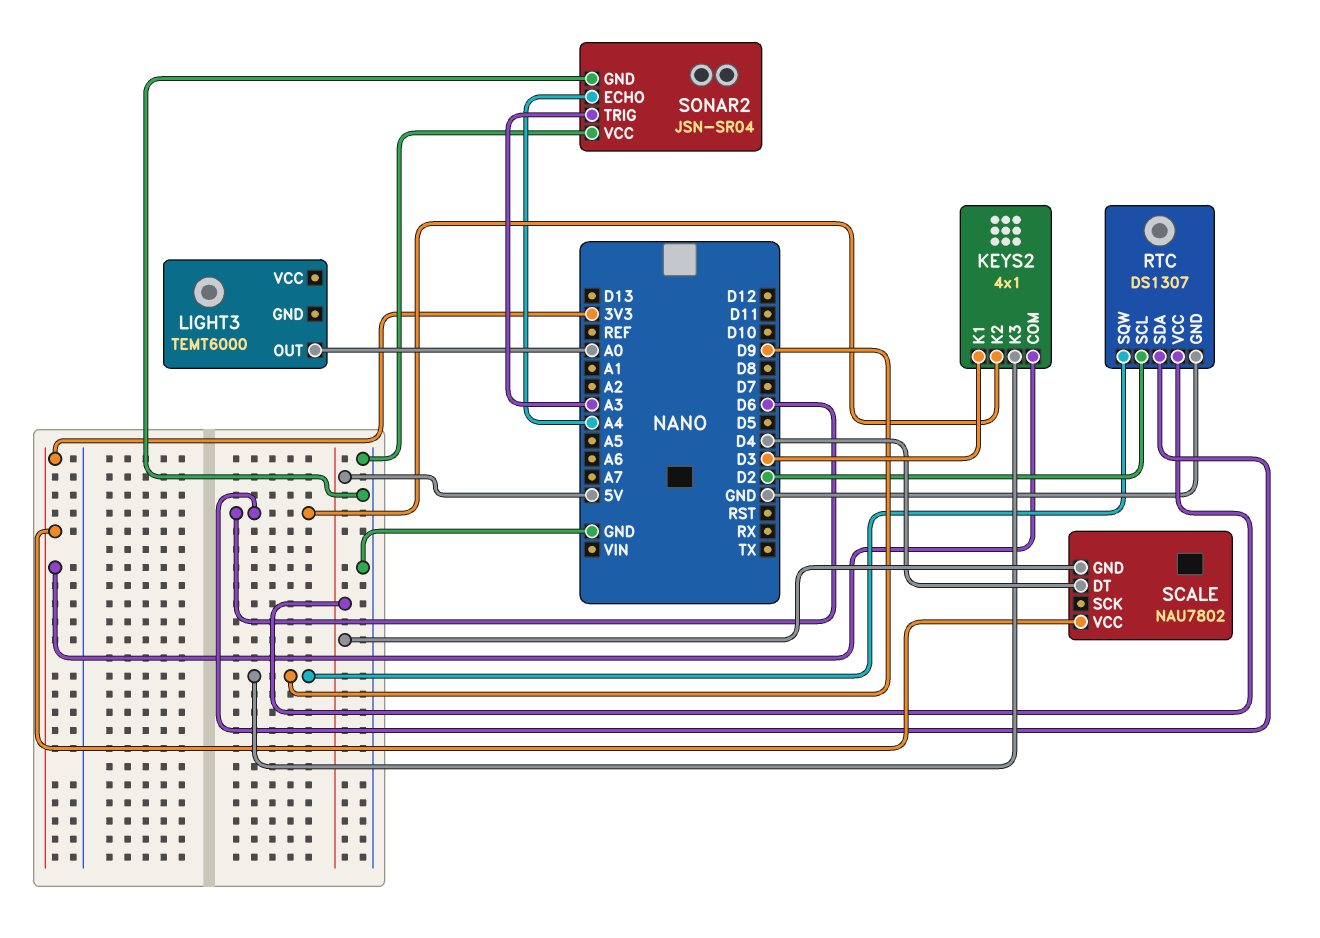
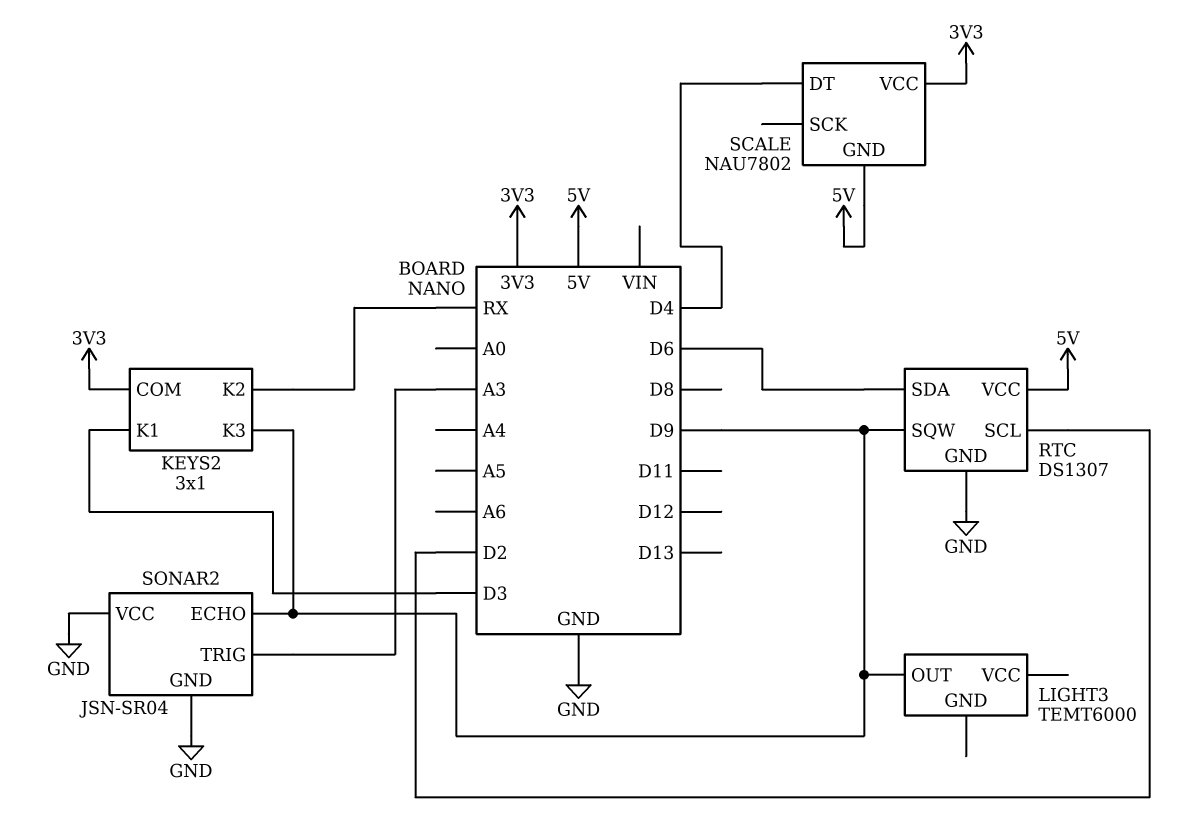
KEYS2: 4x1 -> 3x1
KEYS2 pin K2: D6 -> RX
LIGHT3 pin OUT: A0 -> D9
SONAR2 pin ECHO: A4 -> D9

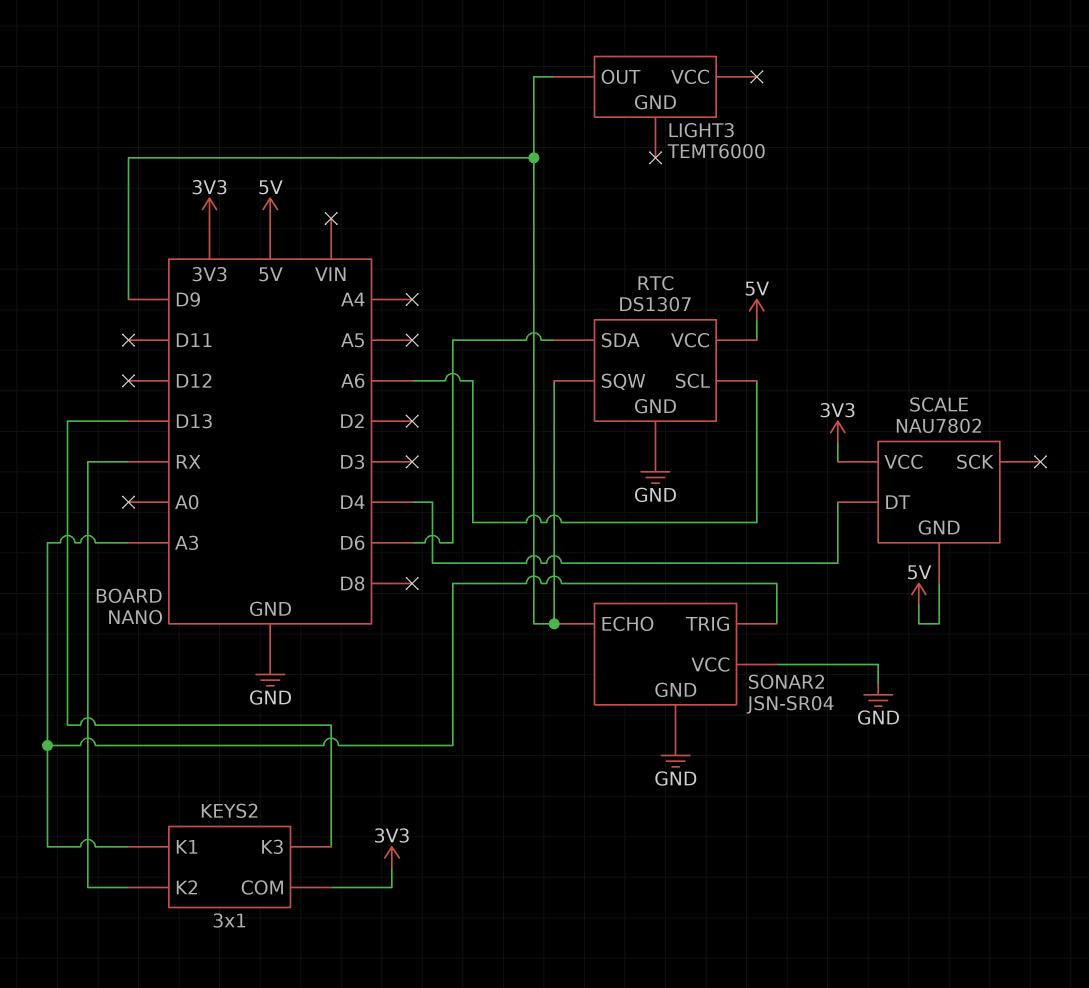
KEYS2 pin K1: D3 -> A3
KEYS2 pin K3: D9 -> D13
RTC pin SCL: D2 -> A6

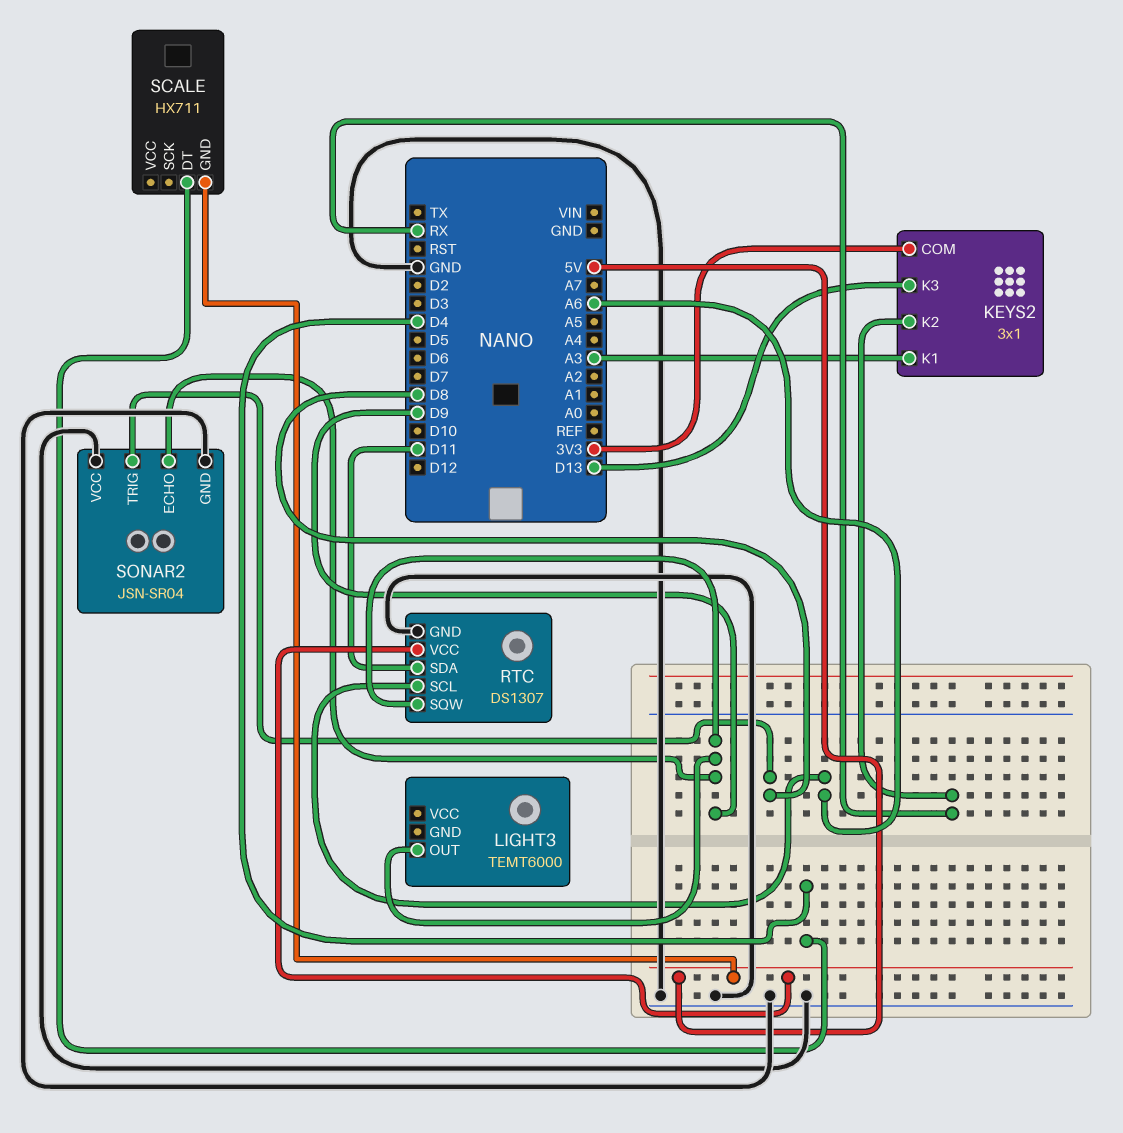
RTC pin SDA: D6 -> D11
SCALE: NAU7802 -> HX711
SCALE pin VCC: 3V3 -> none
SONAR2 pin TRIG: A3 -> D8

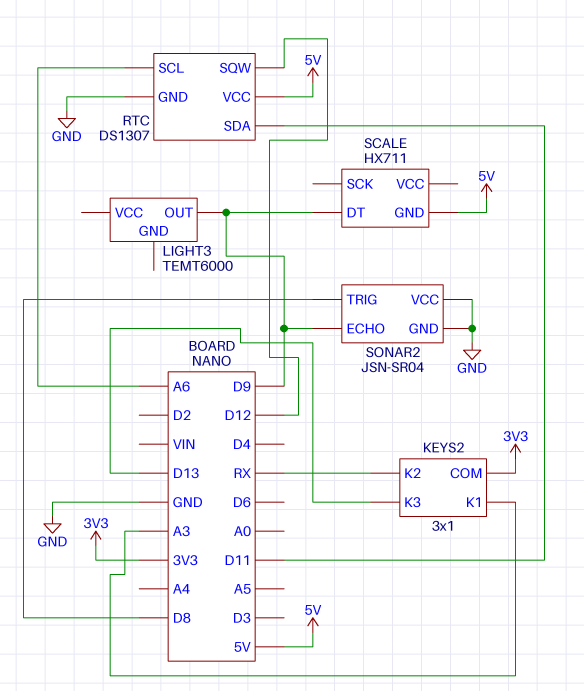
RTC pin SQW: D9 -> D12
SCALE pin DT: D4 -> D9

